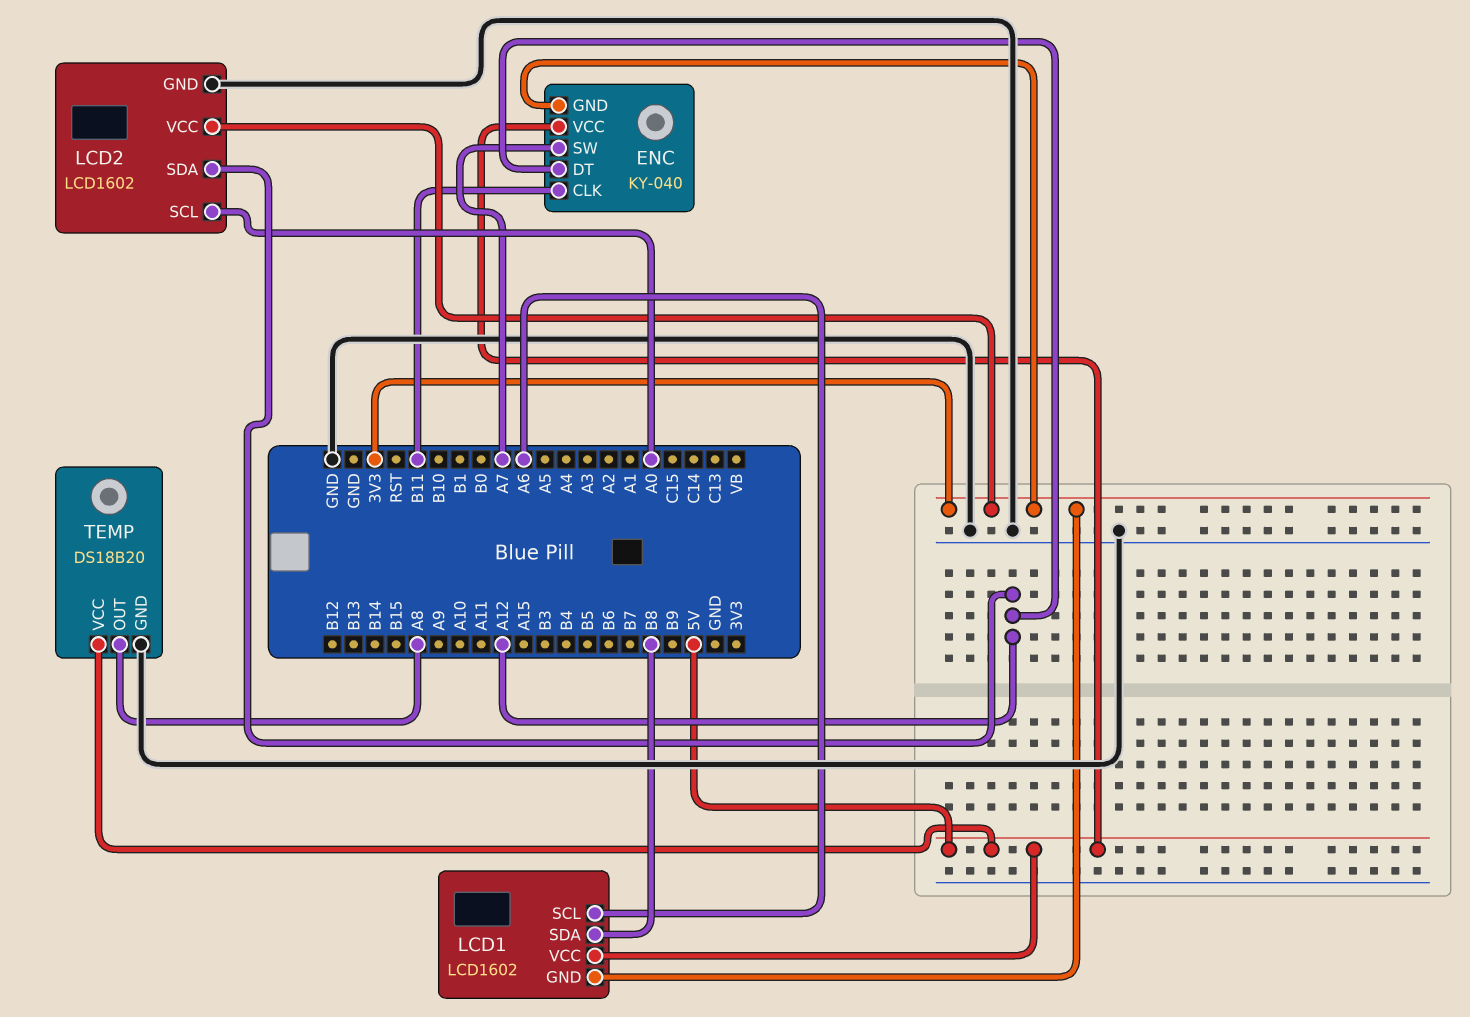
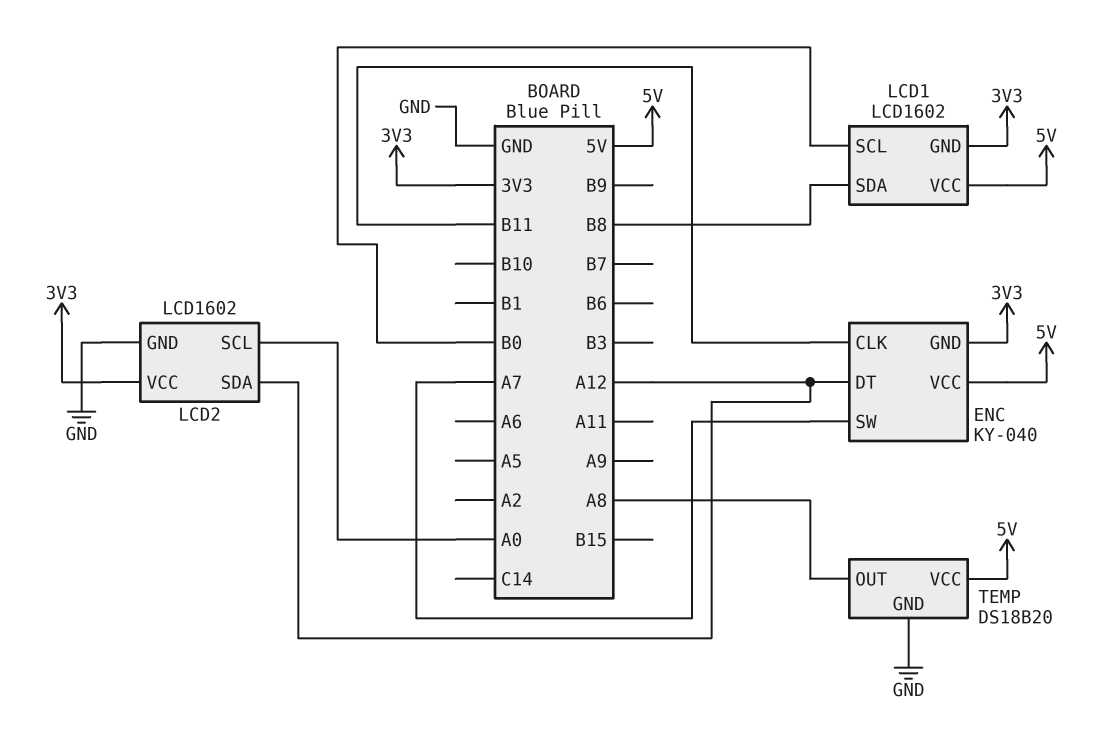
LCD1 pin SCL: A6 -> B0

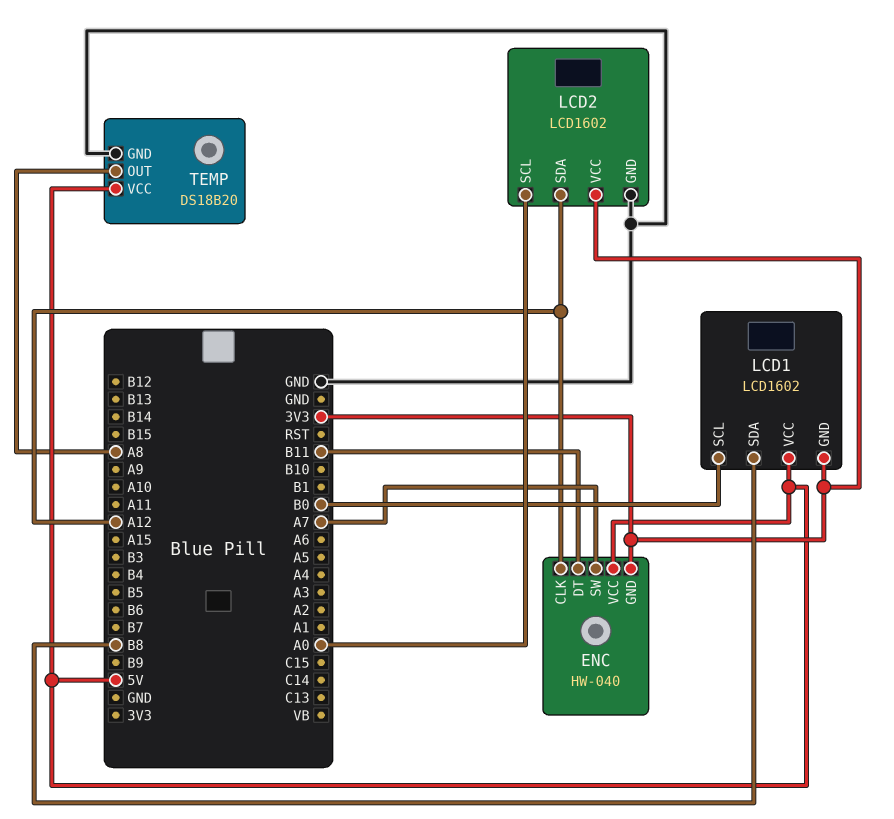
ENC: KY-040 -> HW-040
ENC pin CLK: B11 -> A12
ENC pin DT: A12 -> B11

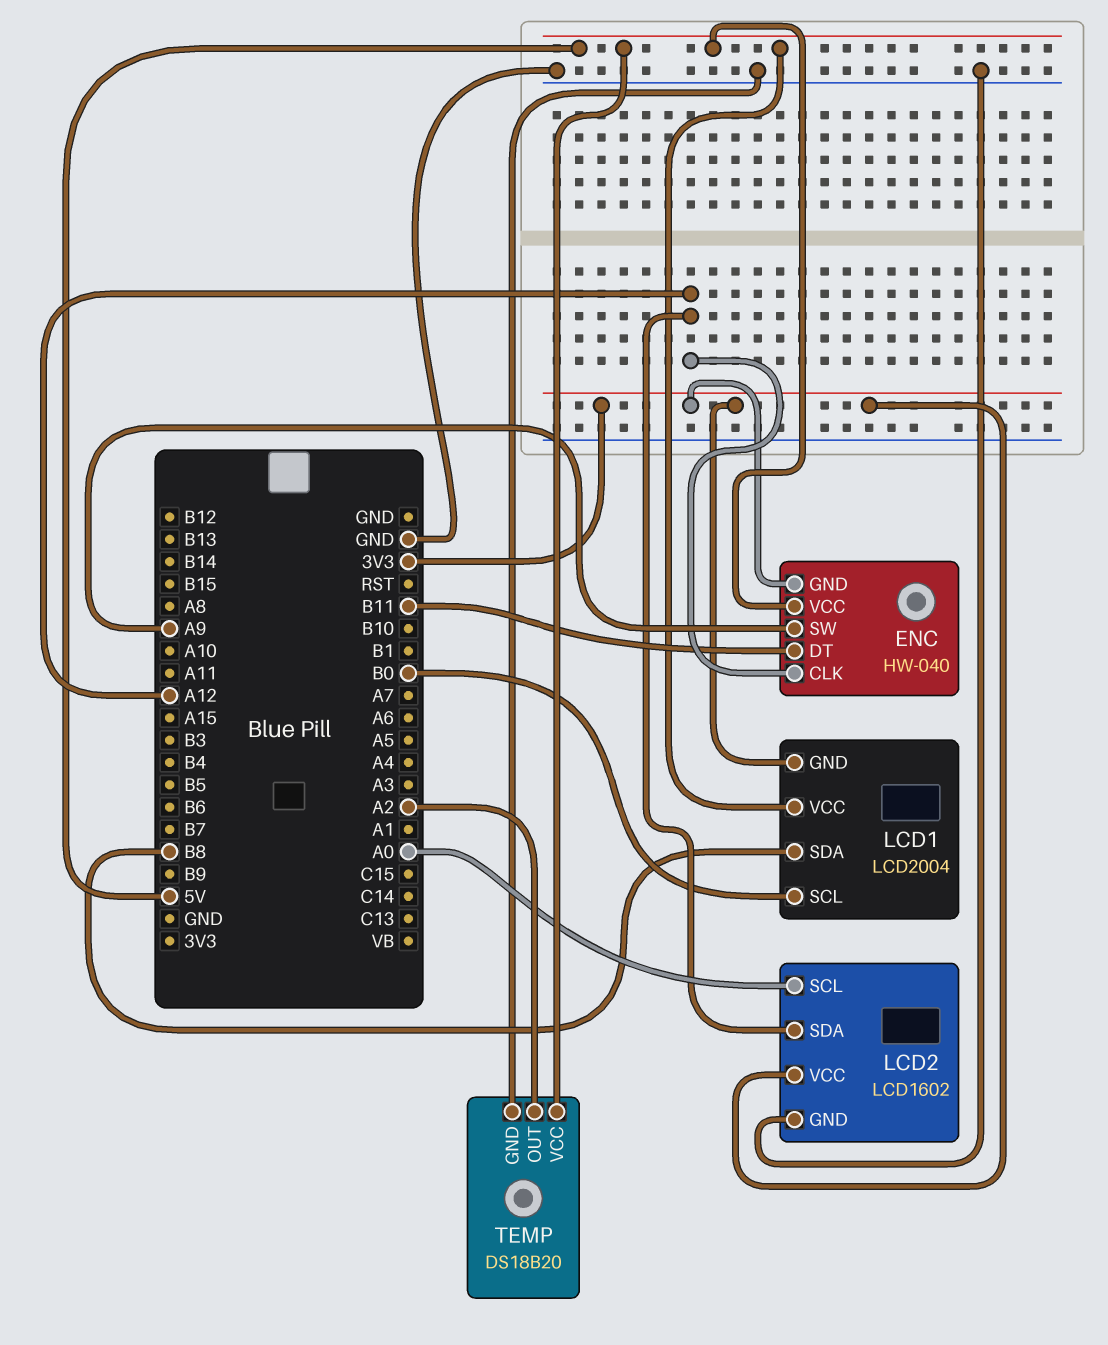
ENC pin SW: A7 -> A9
LCD1: LCD1602 -> LCD2004
TEMP pin OUT: A8 -> A2

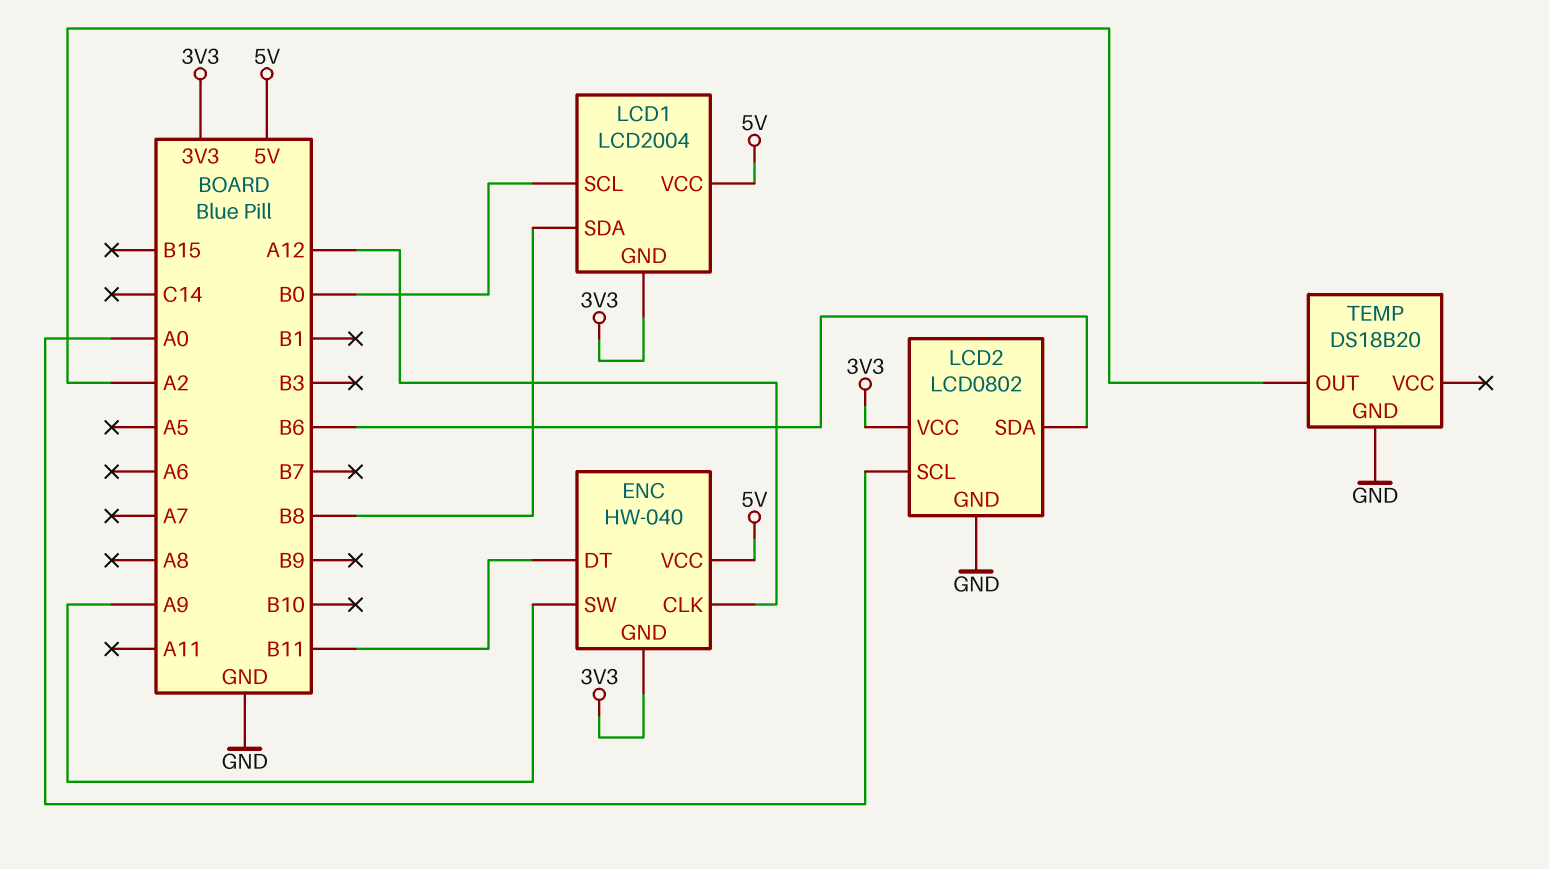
LCD2: LCD1602 -> LCD0802
LCD2 pin SDA: A12 -> B6
TEMP pin VCC: 5V -> none

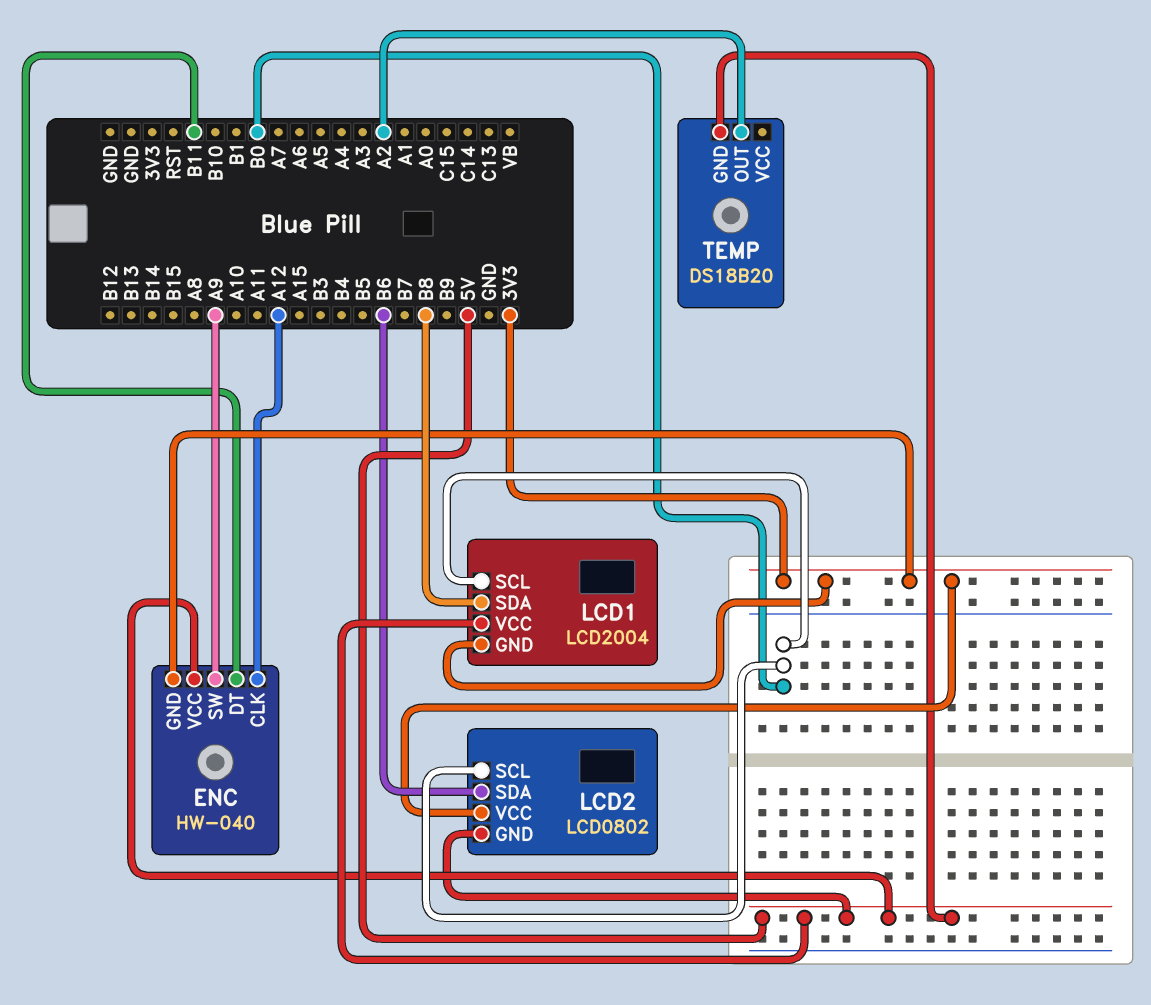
LCD2 pin GND: GND -> 5V
LCD2 pin SCL: A0 -> B0
TEMP pin GND: GND -> 5V

